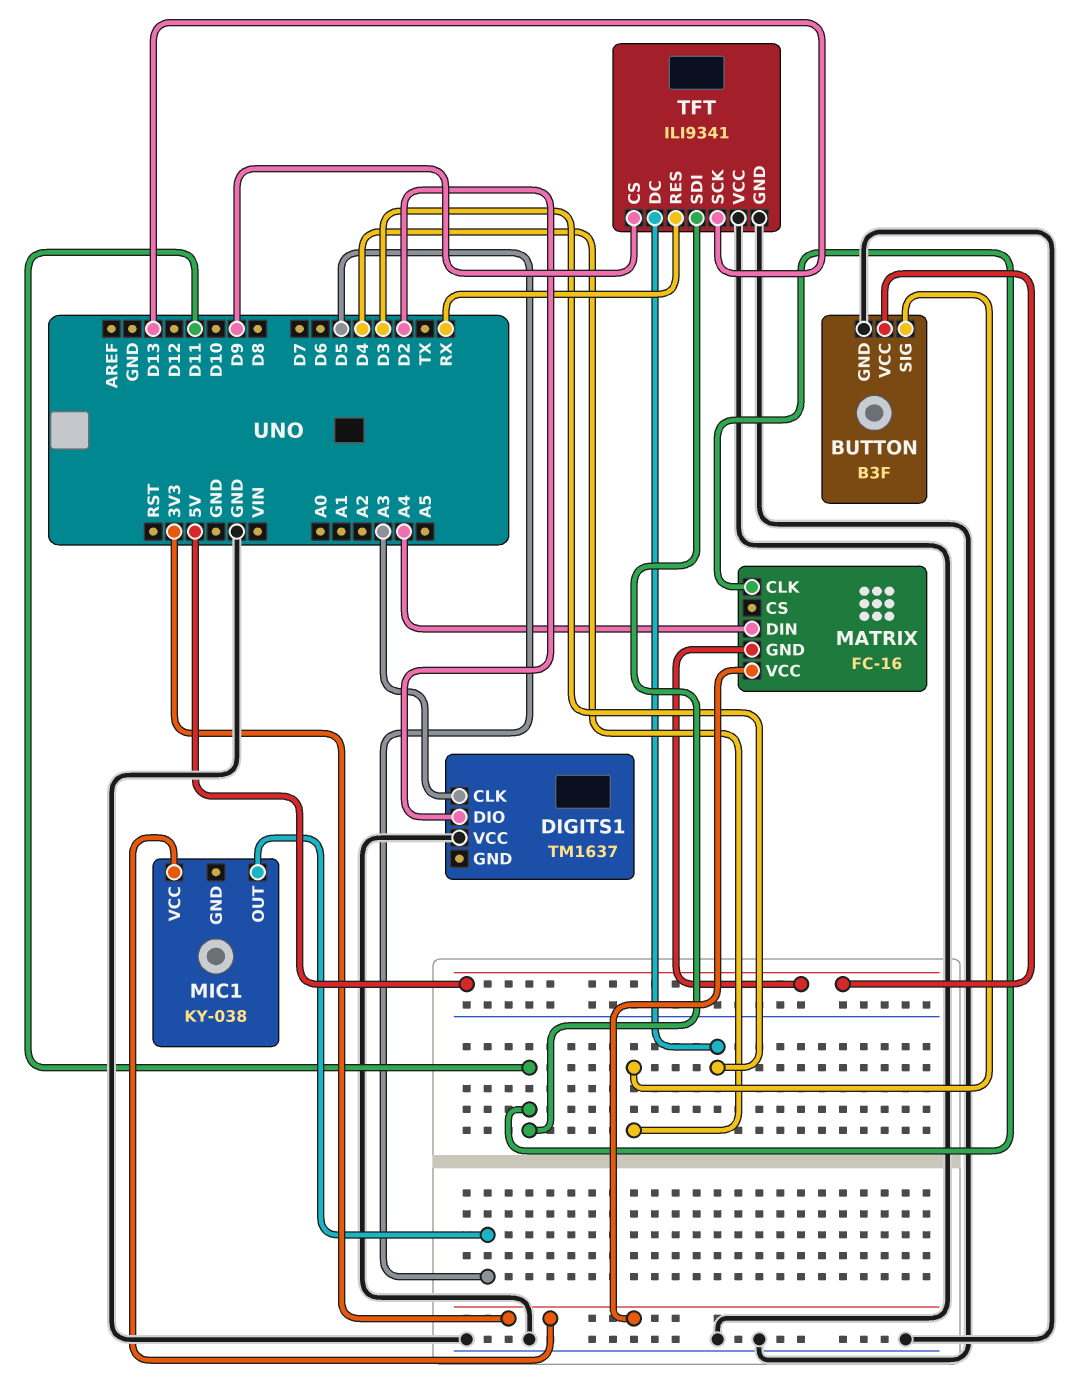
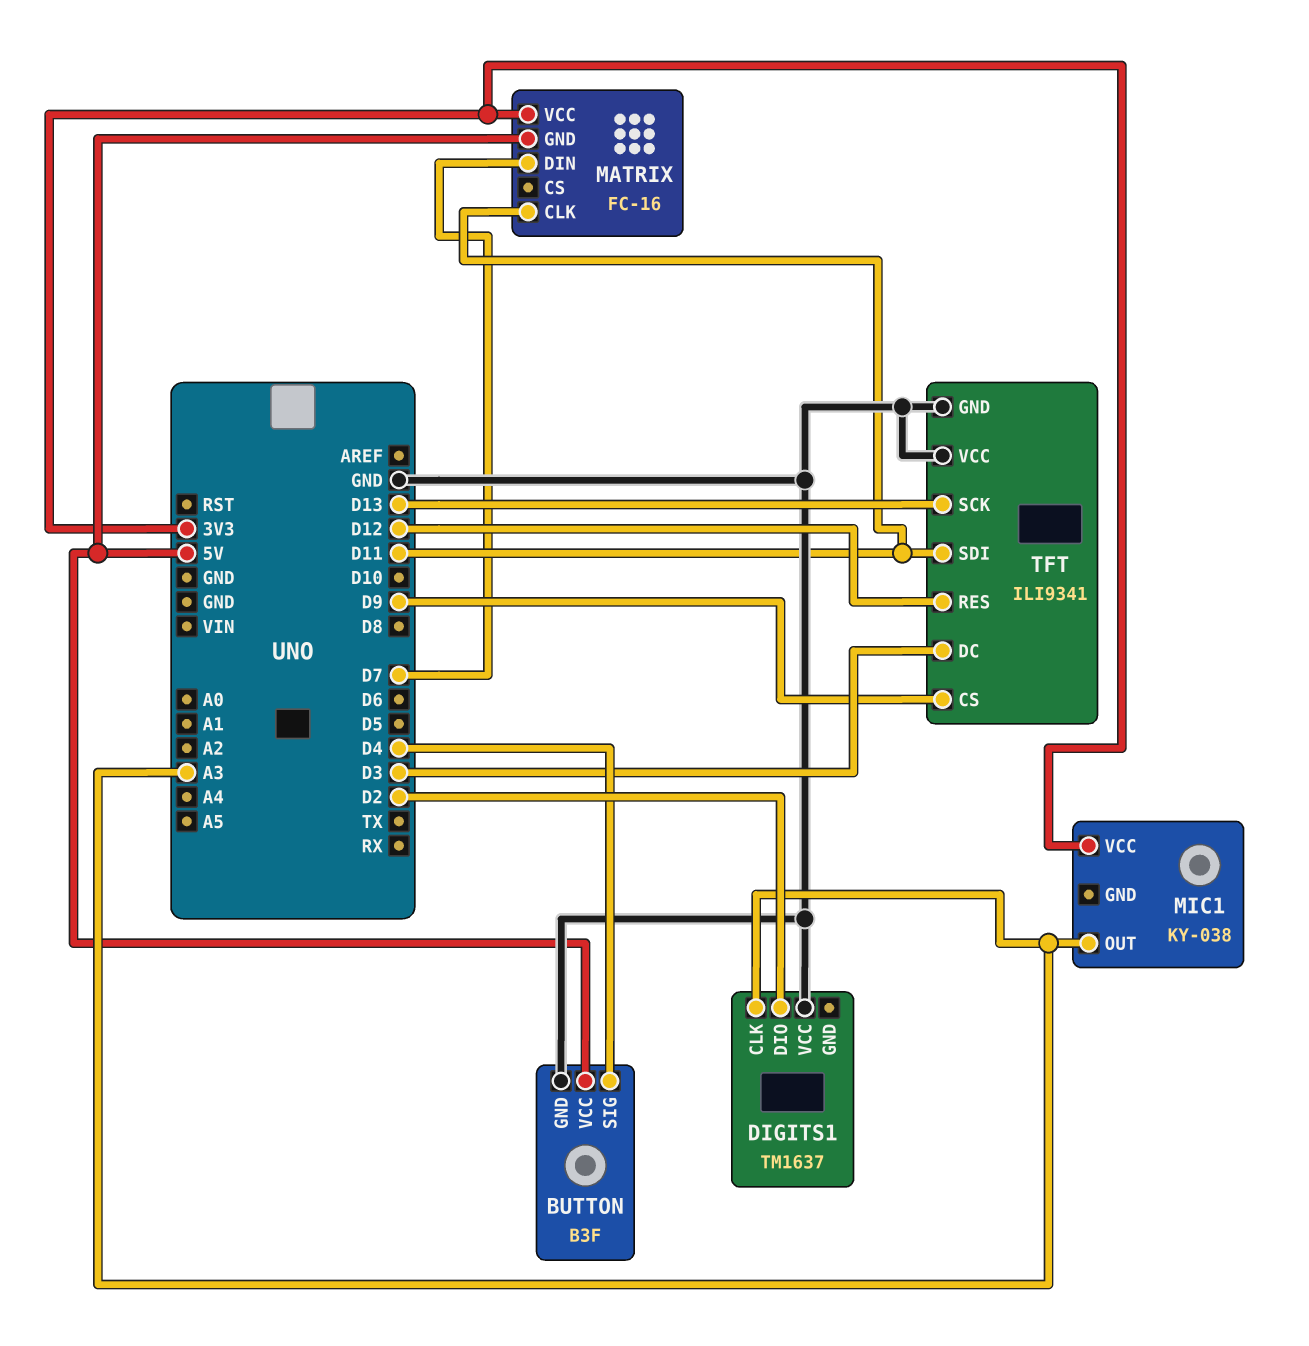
MATRIX pin DIN: A4 -> D7
MIC1 pin OUT: D5 -> A3
TFT pin RES: RX -> D12

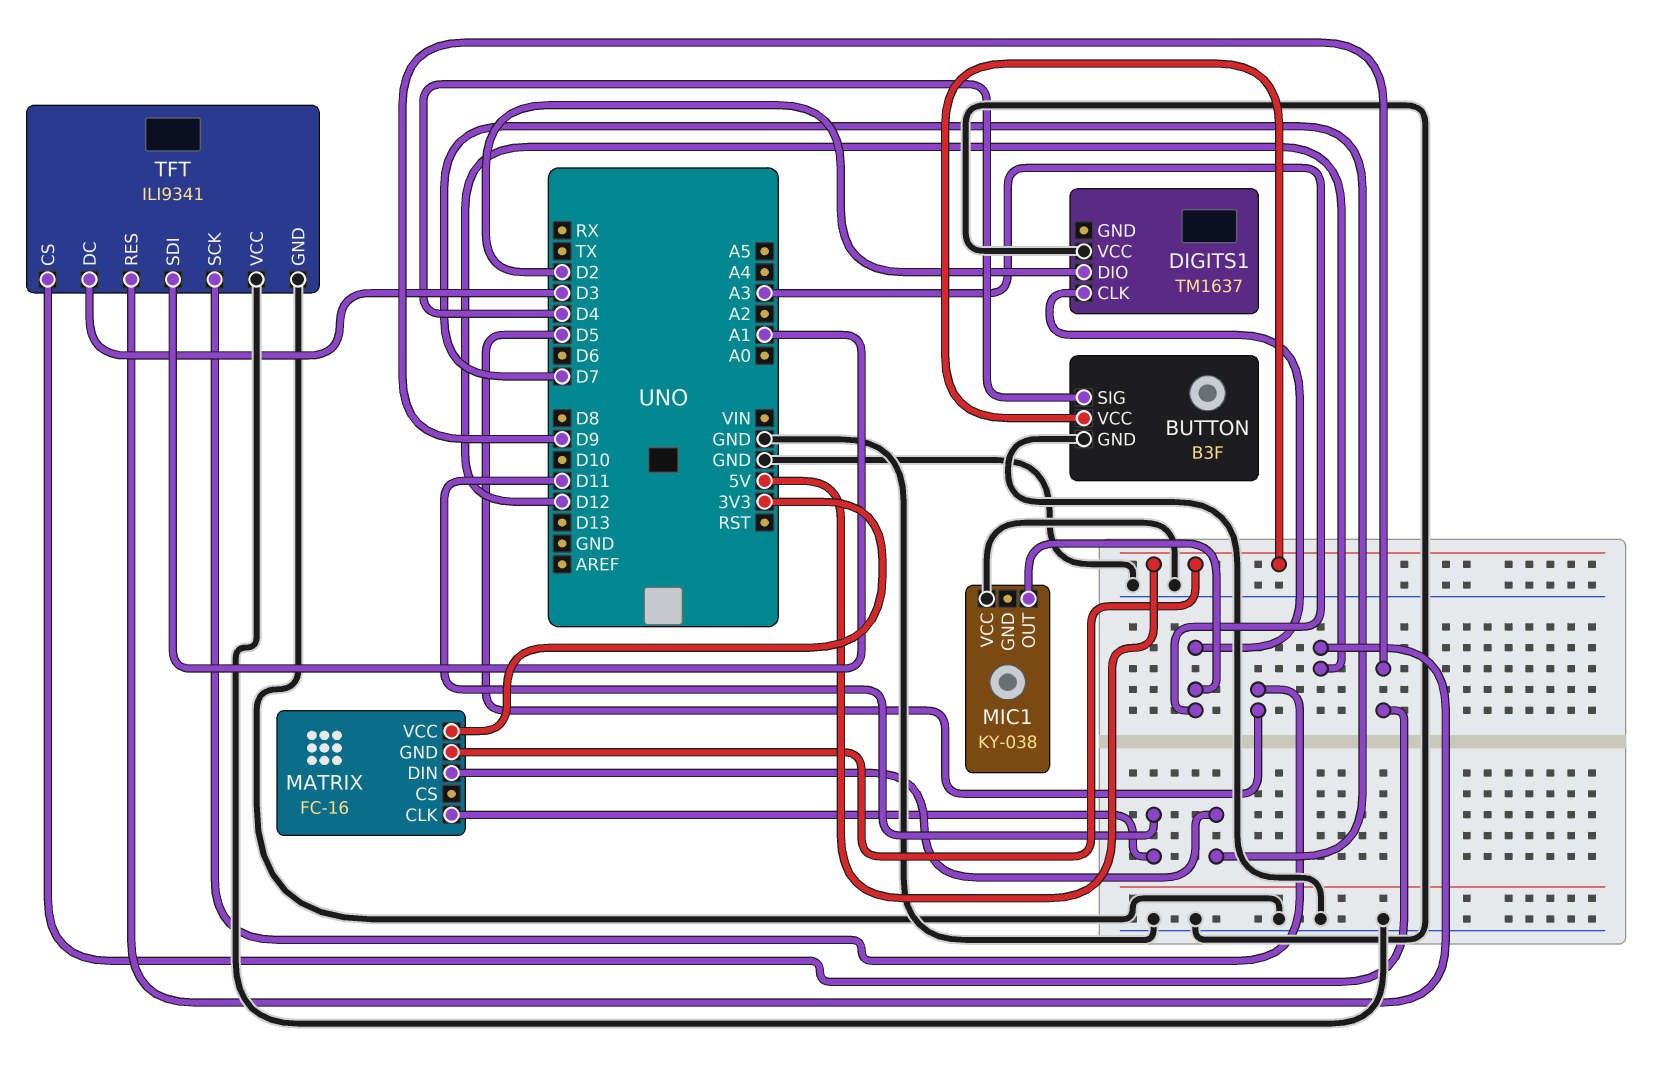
MIC1 pin VCC: 3V3 -> GND
TFT pin SCK: D13 -> D5
TFT pin SDI: D11 -> A1

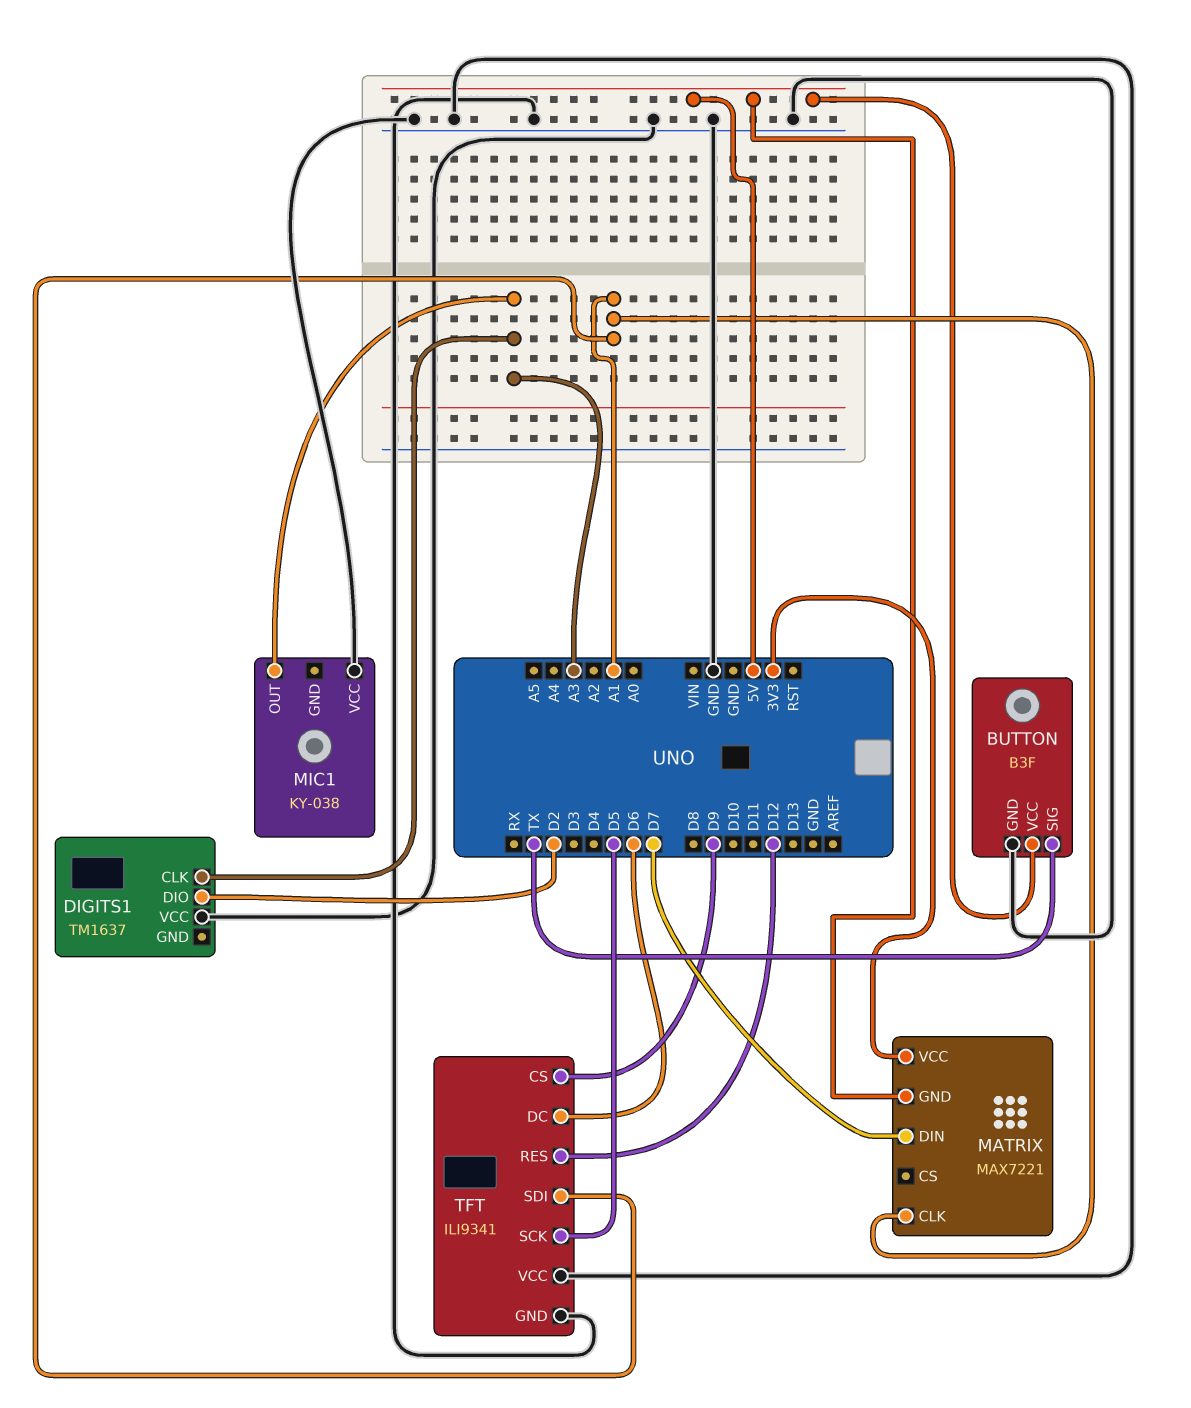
BUTTON pin SIG: D4 -> TX
MATRIX: FC-16 -> MAX7221
MATRIX pin CLK: D11 -> A1
TFT pin DC: D3 -> D6

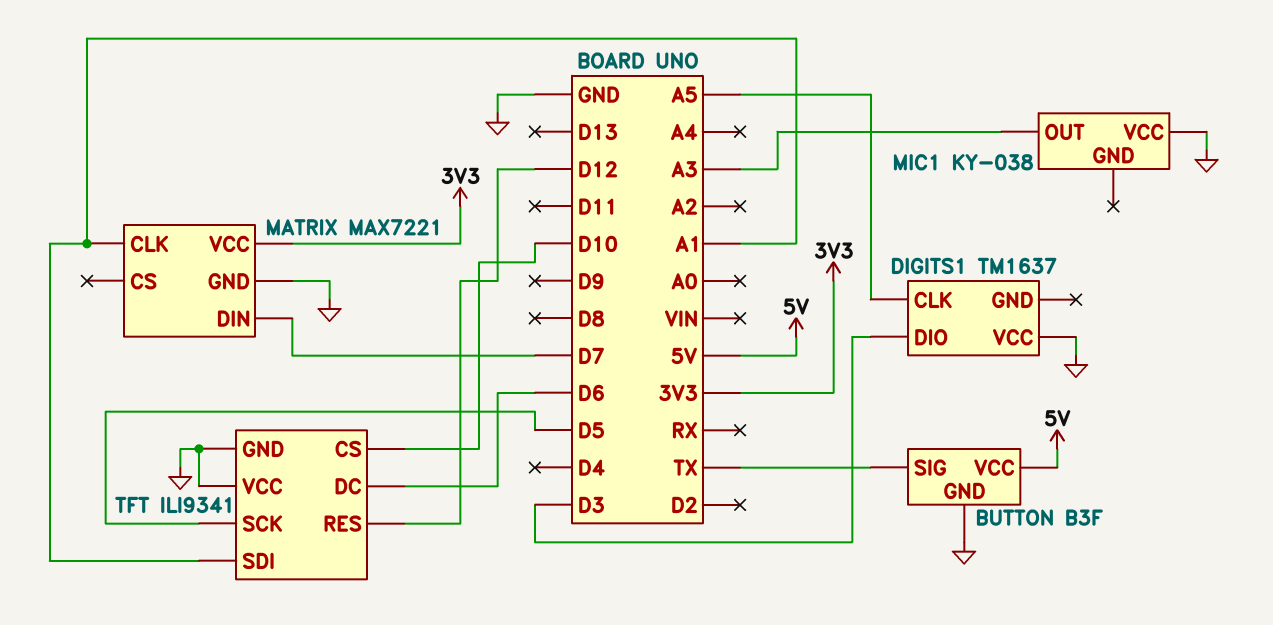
DIGITS1 pin CLK: A3 -> A5
DIGITS1 pin DIO: D2 -> D3
MATRIX pin GND: 5V -> GND
TFT pin CS: D9 -> D10

